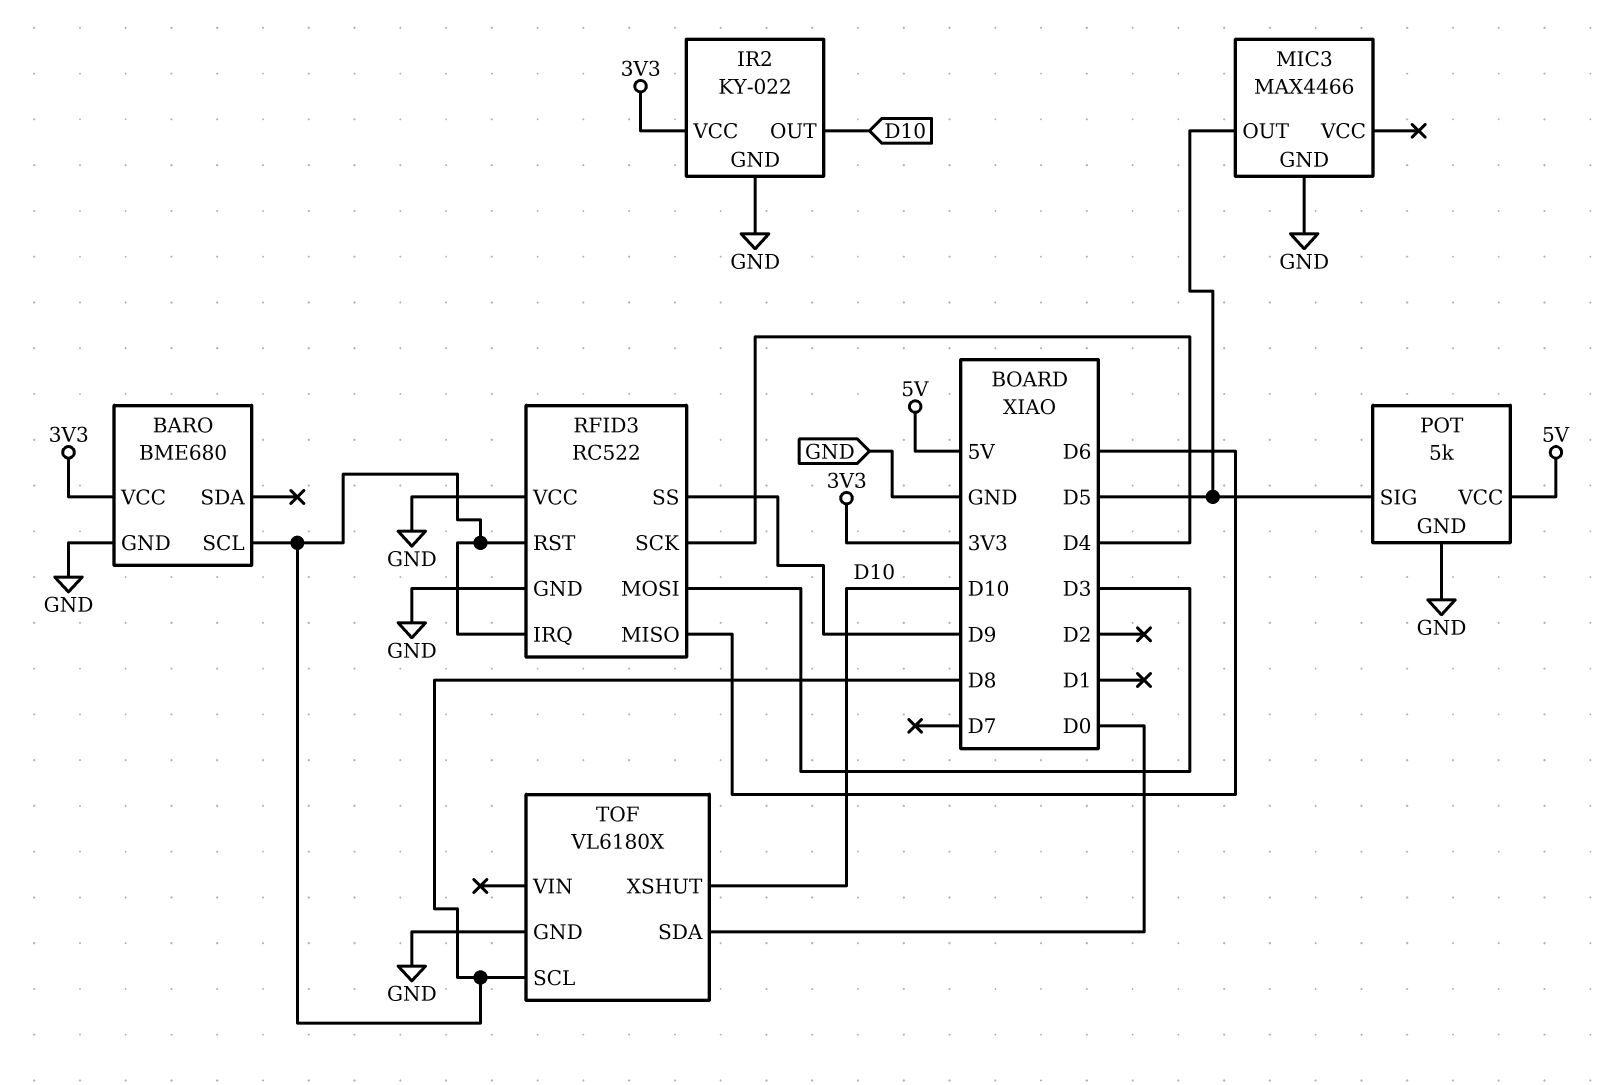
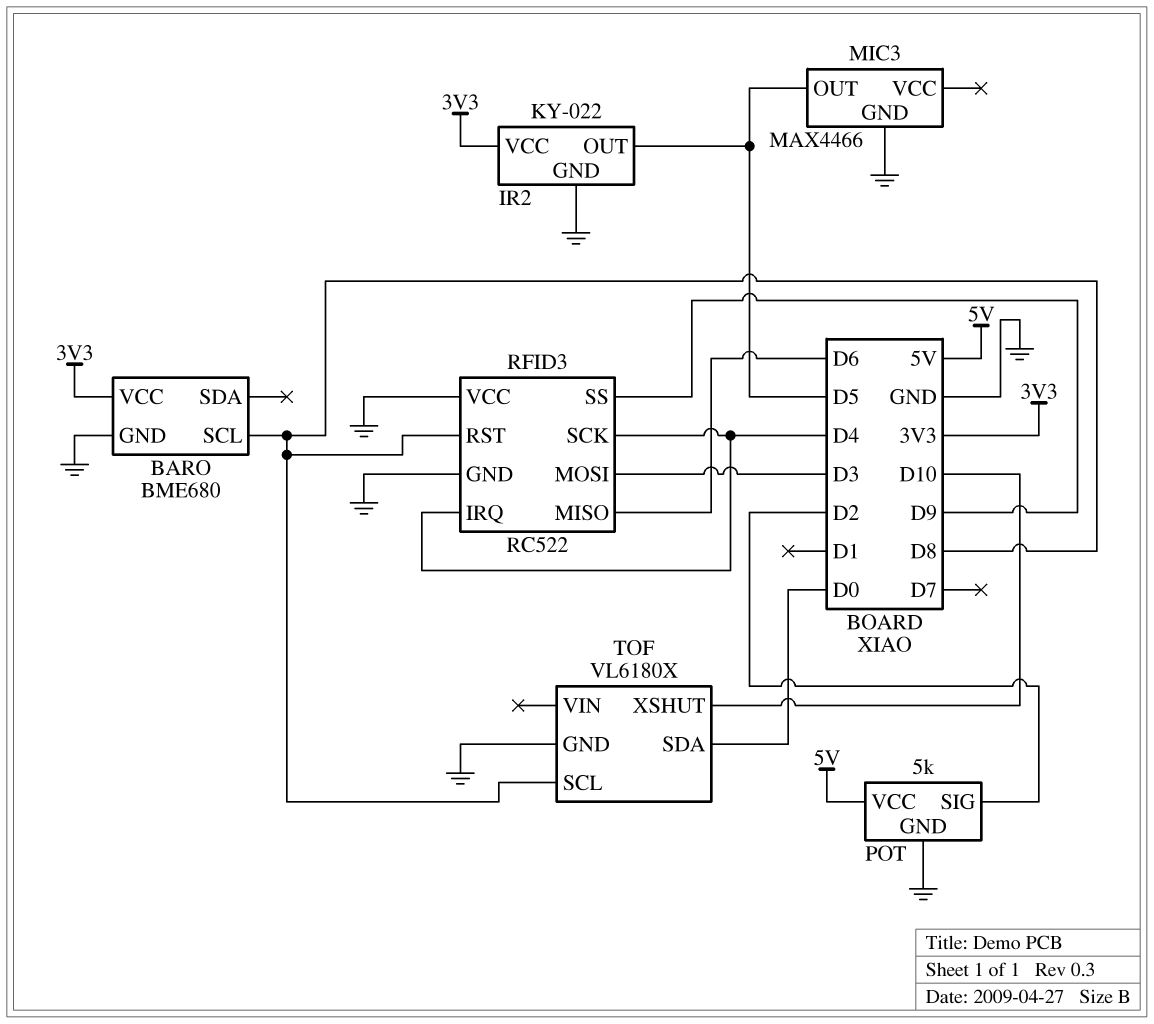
IR2 pin OUT: D10 -> D5
POT pin SIG: D5 -> D2
RFID3 pin IRQ: D8 -> D4

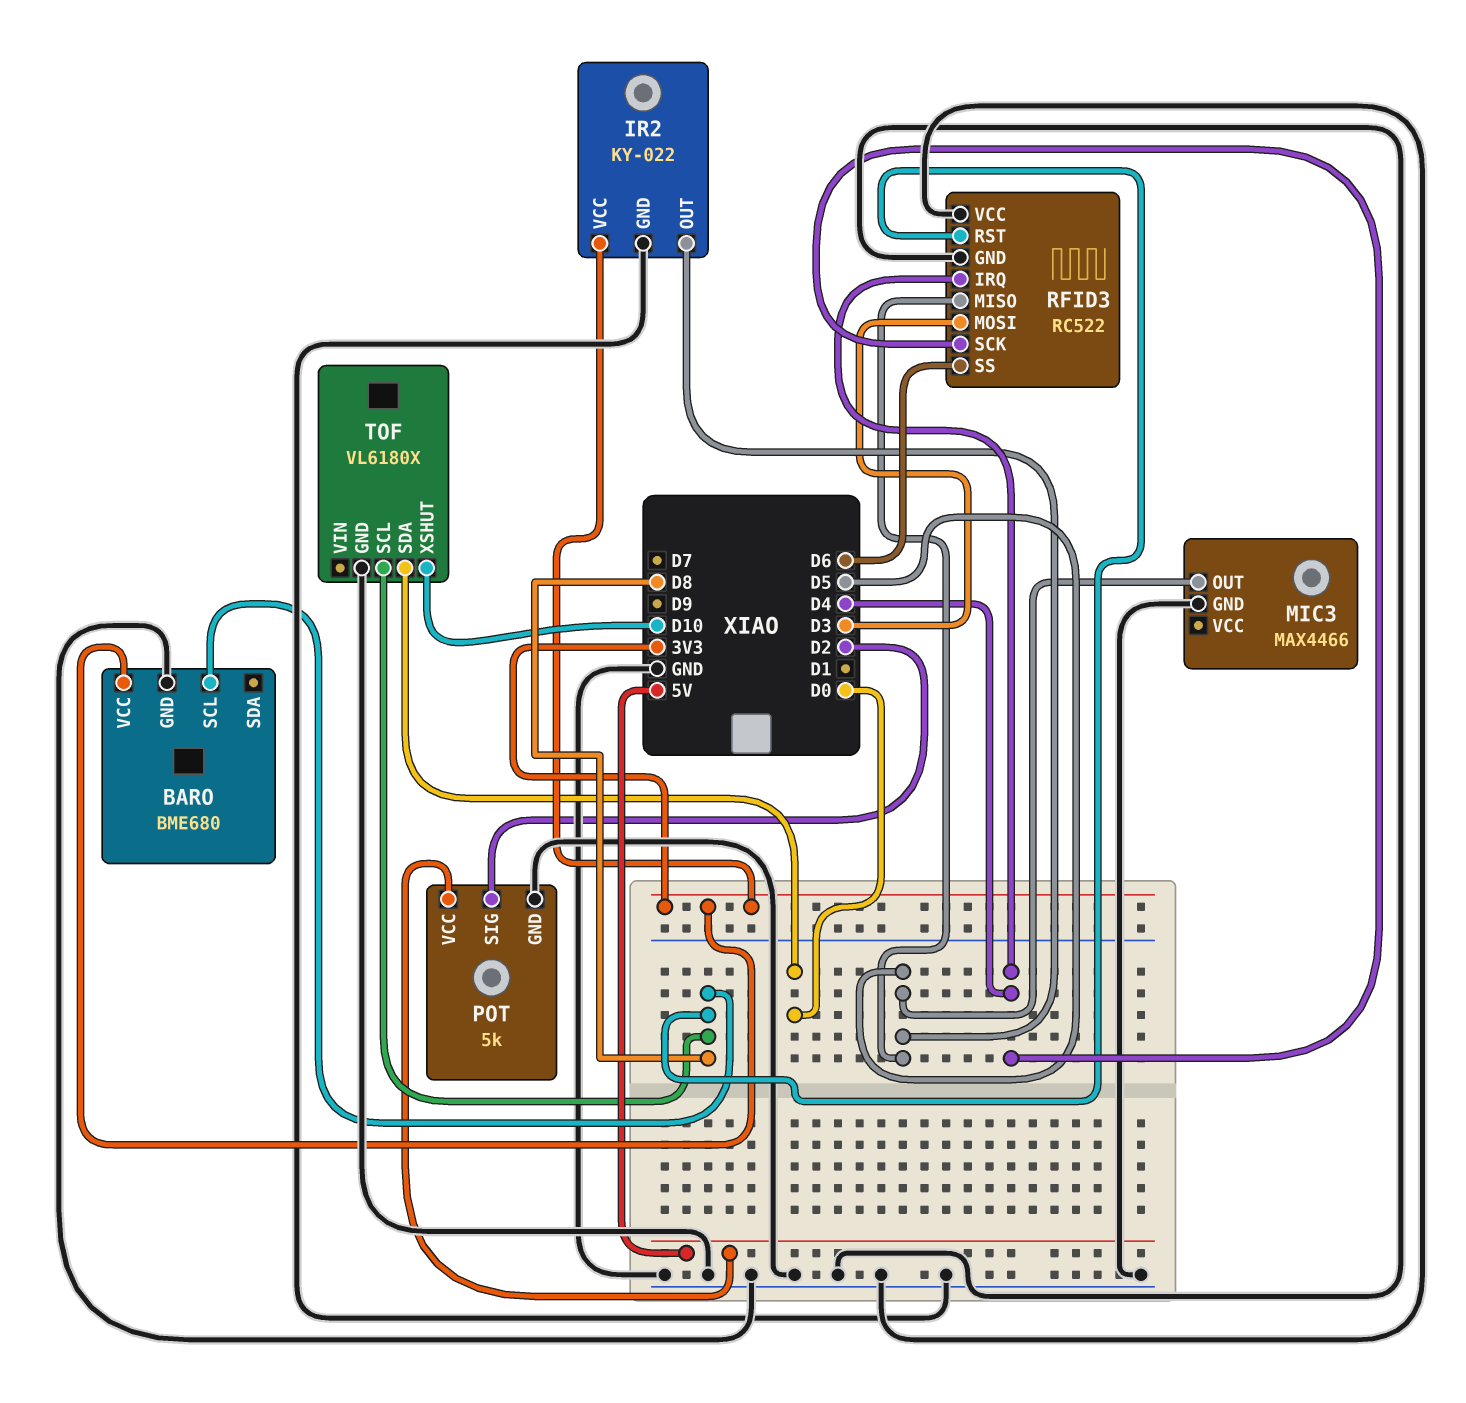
RFID3 pin MISO: D6 -> D5
RFID3 pin SS: D9 -> D6

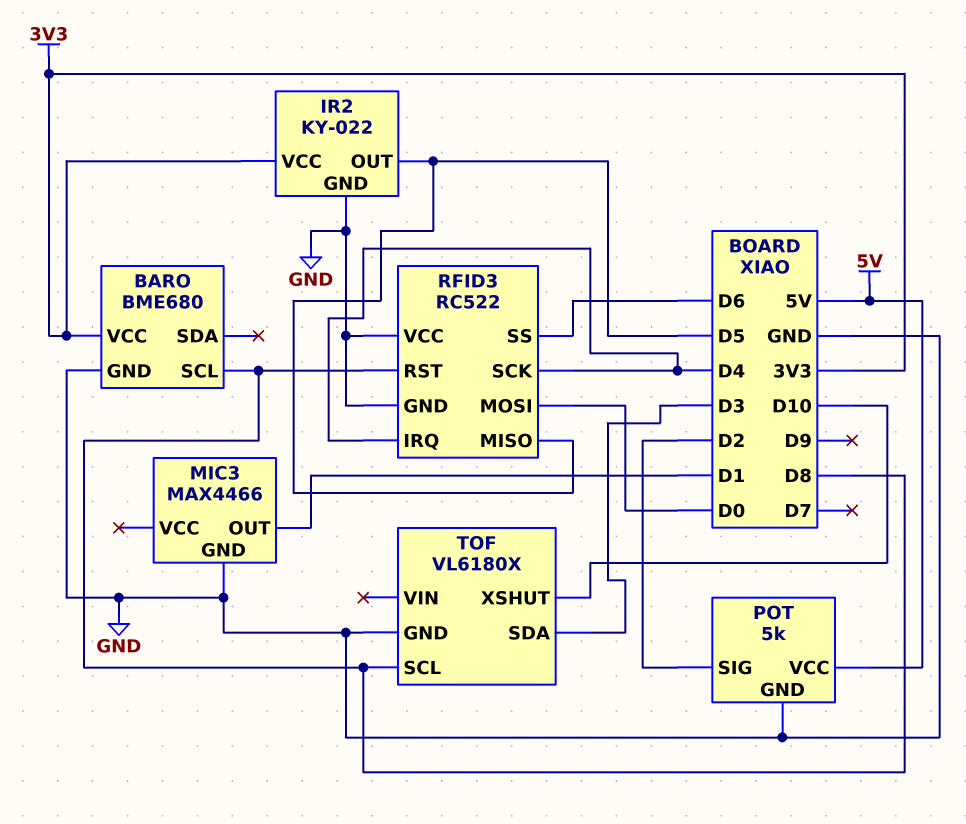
MIC3 pin OUT: D5 -> D1
RFID3 pin MOSI: D3 -> D0
TOF pin SDA: D0 -> D3

